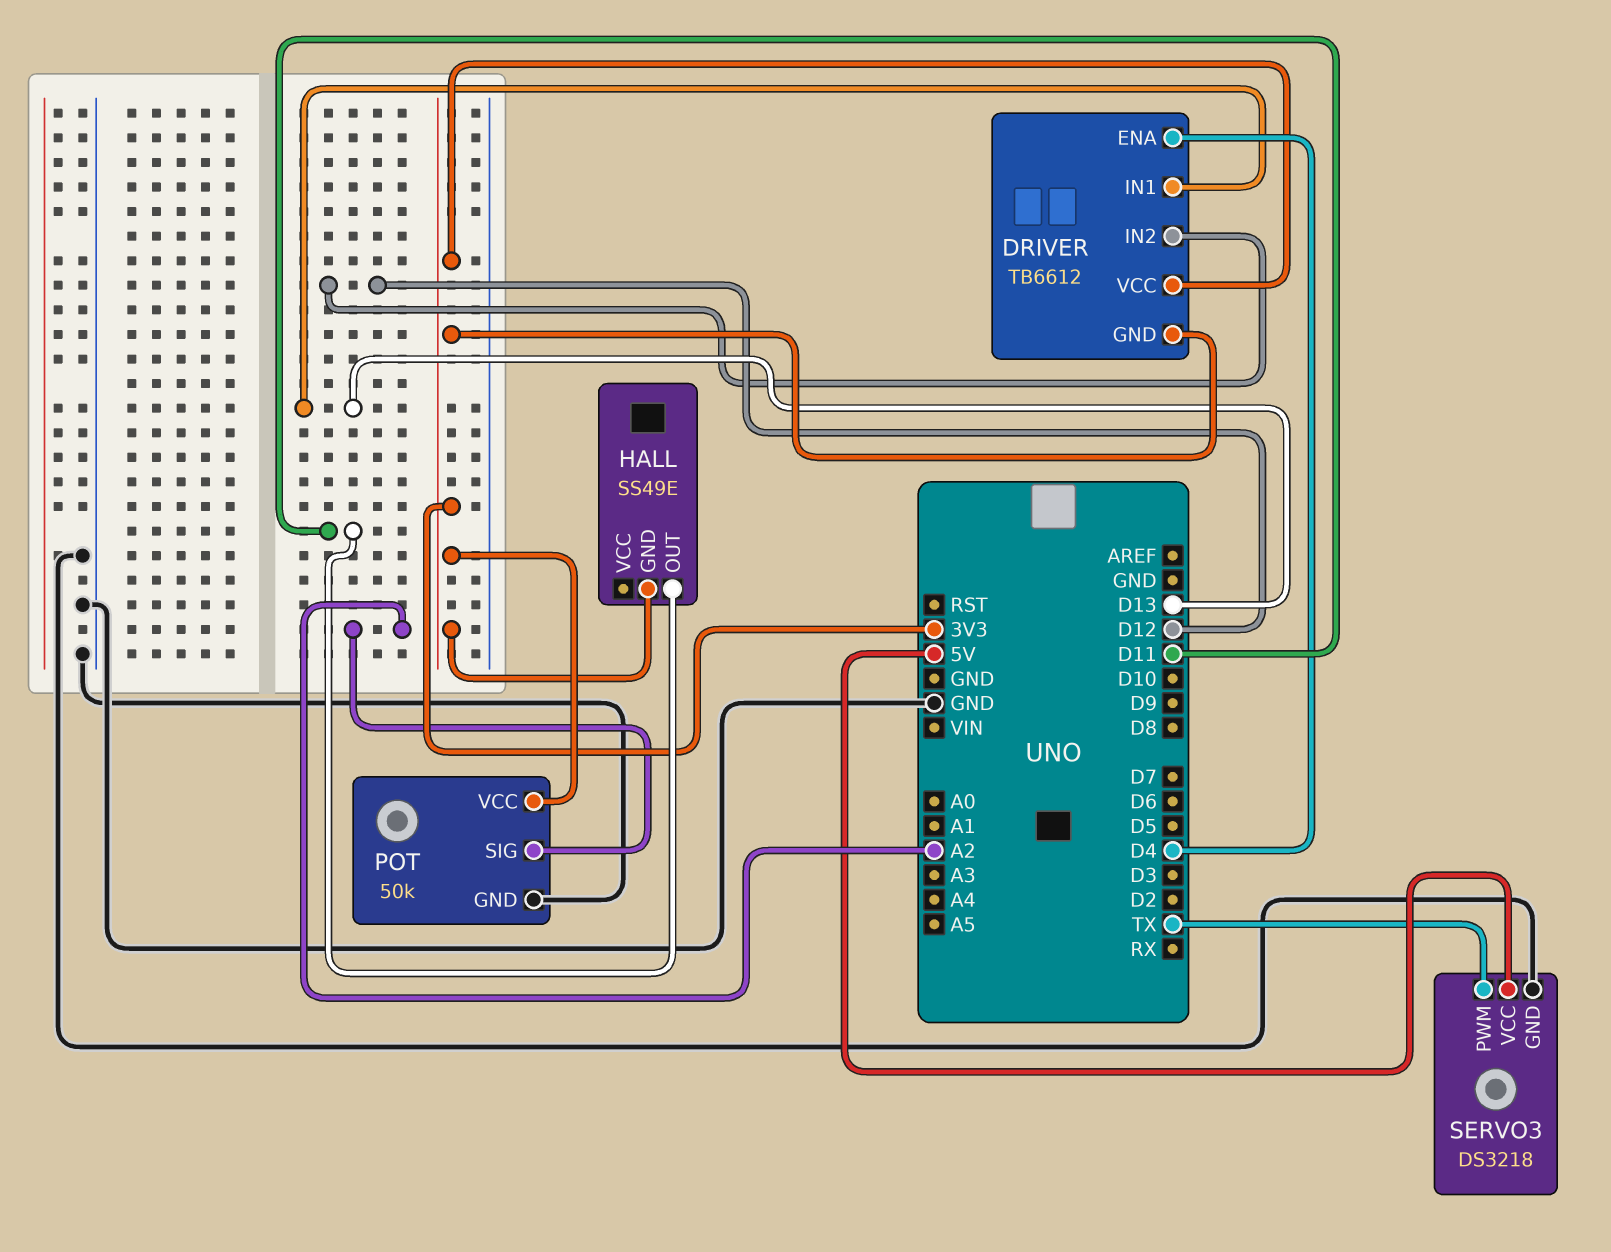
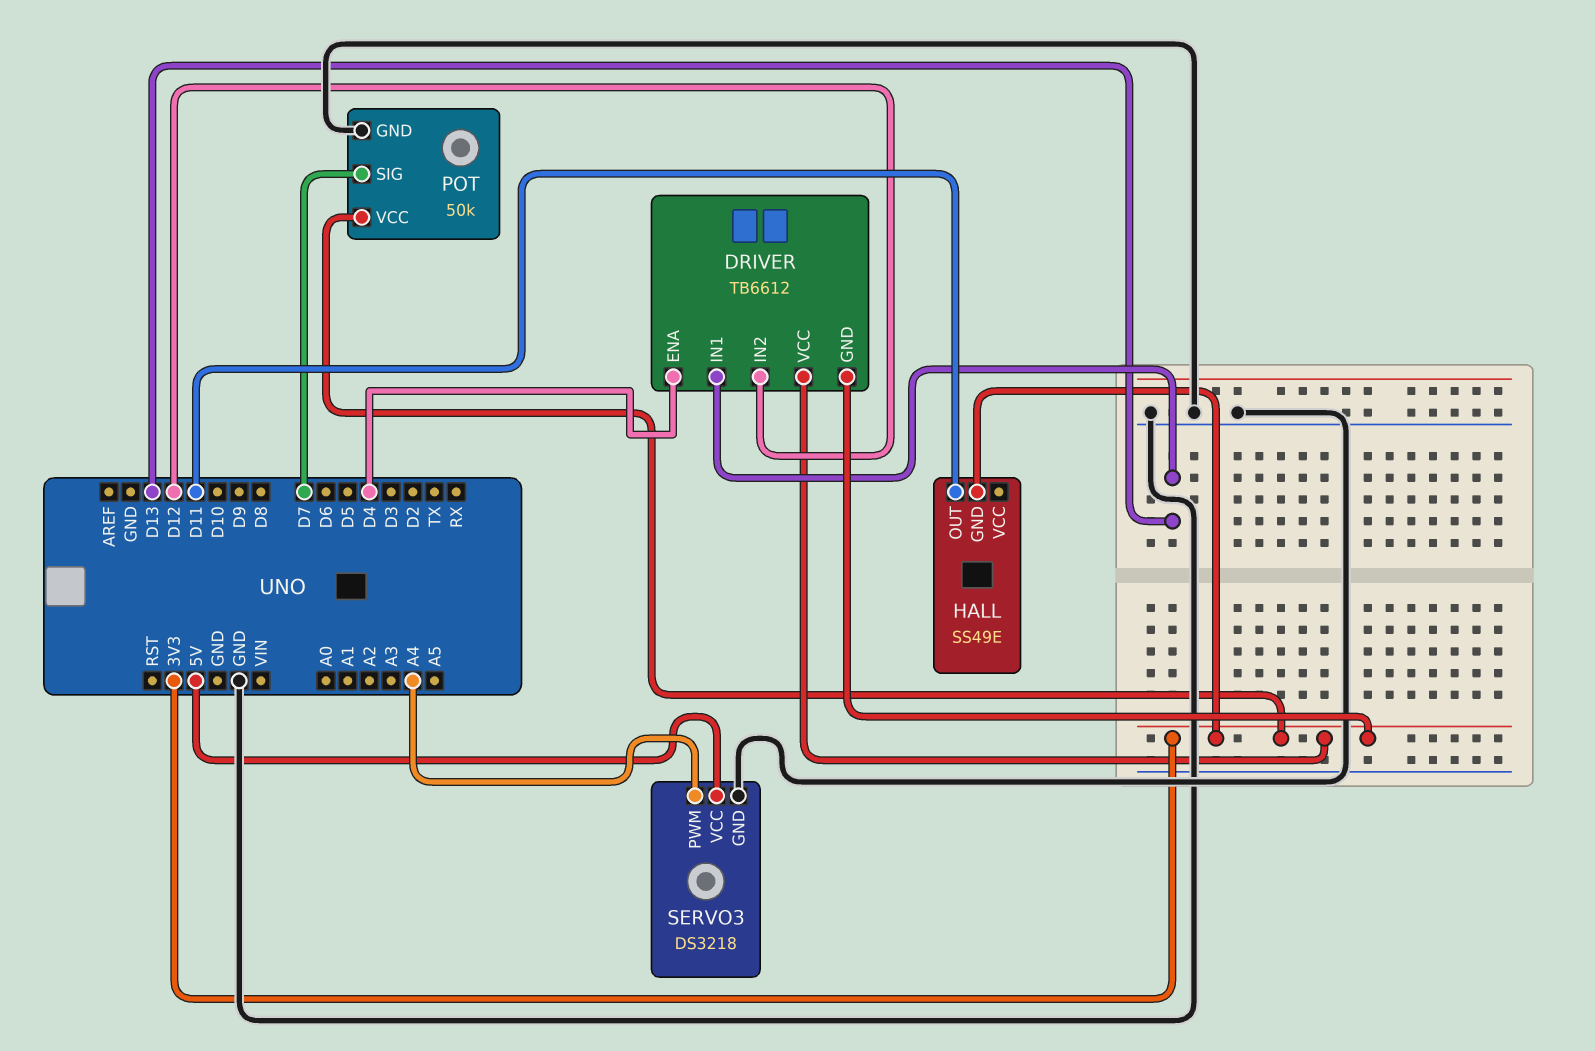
POT pin SIG: A2 -> D7
SERVO3 pin PWM: TX -> A4

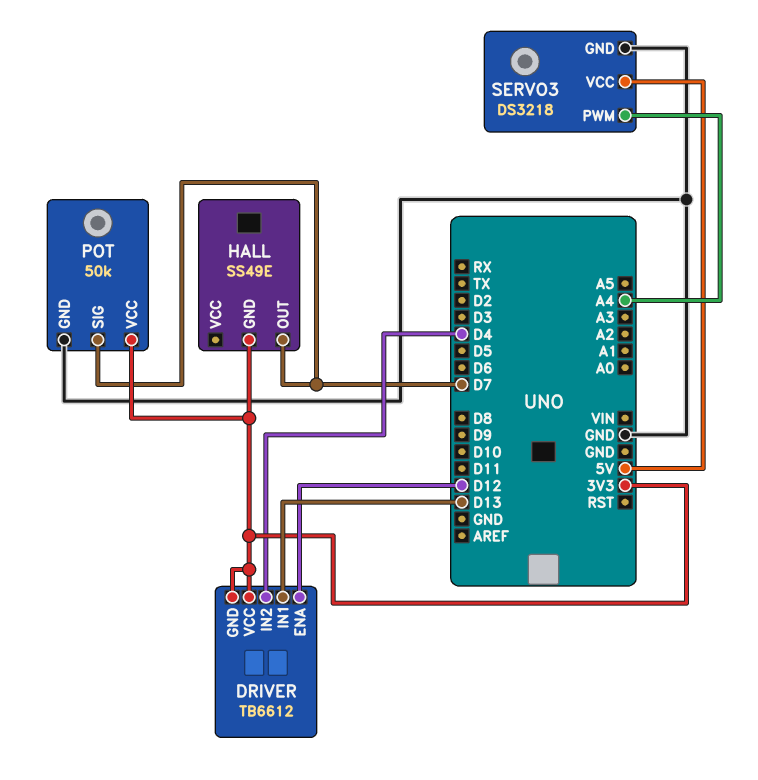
DRIVER pin ENA: D4 -> D12
DRIVER pin IN2: D12 -> D4
HALL pin OUT: D11 -> D7

